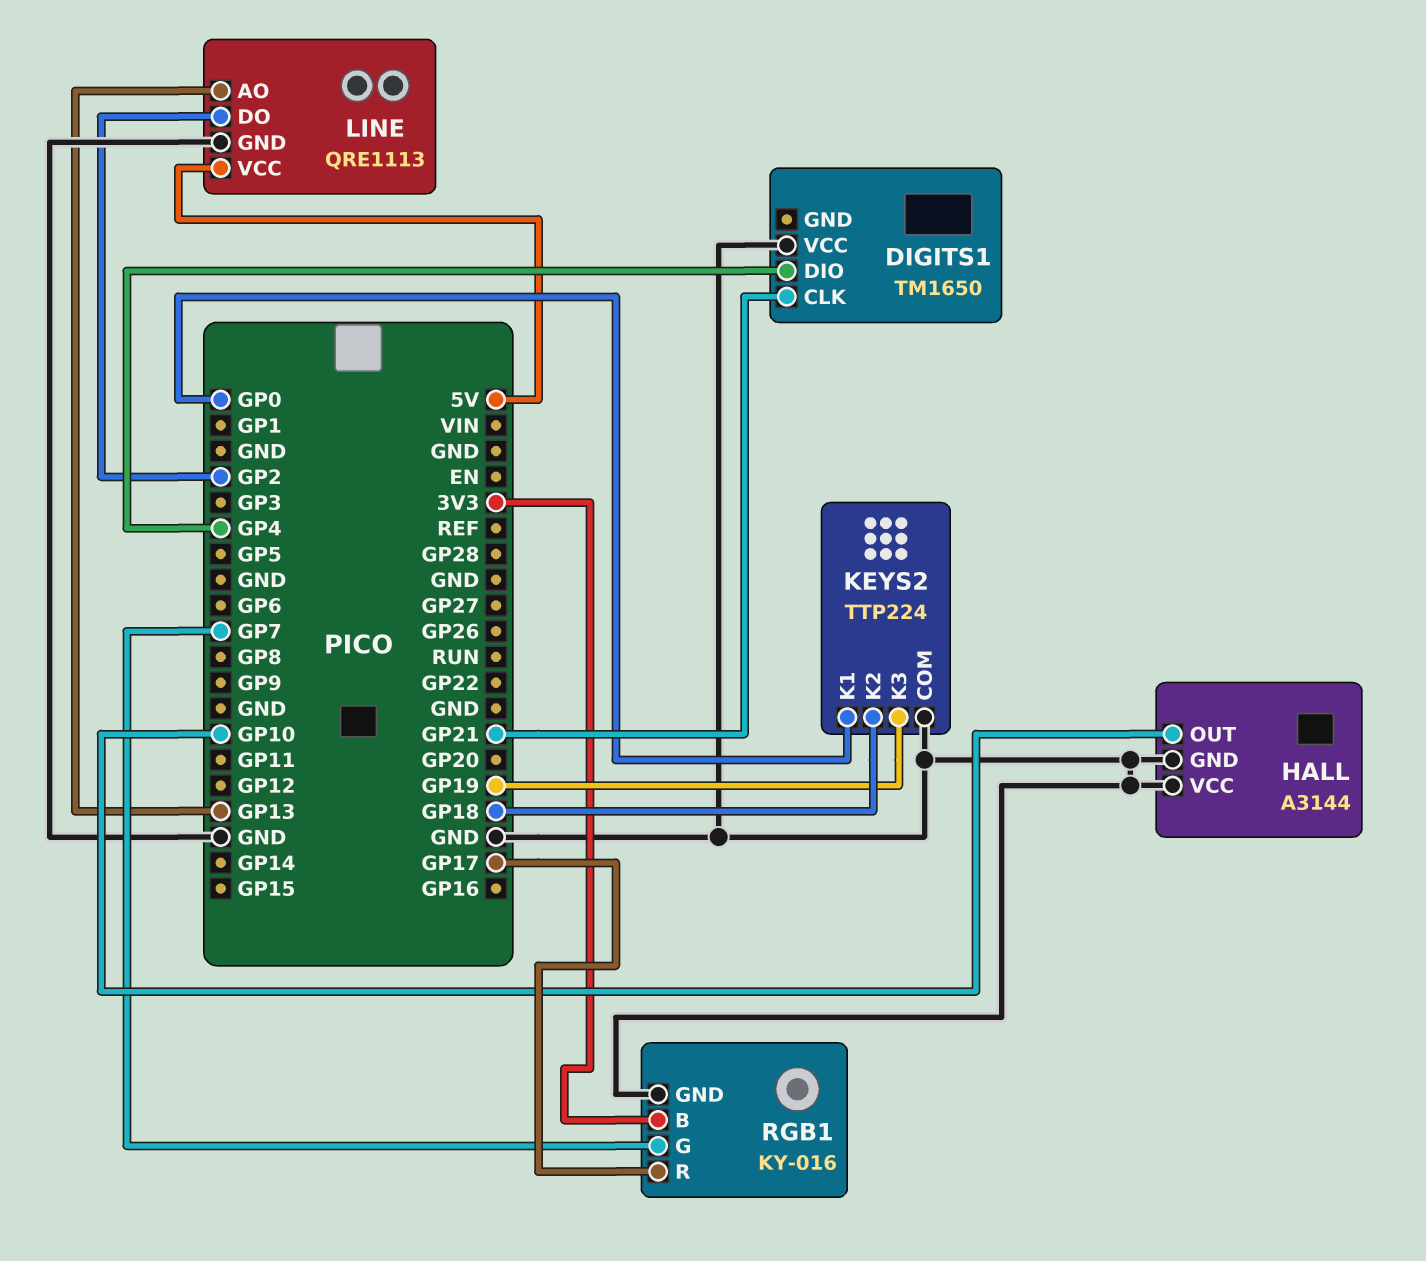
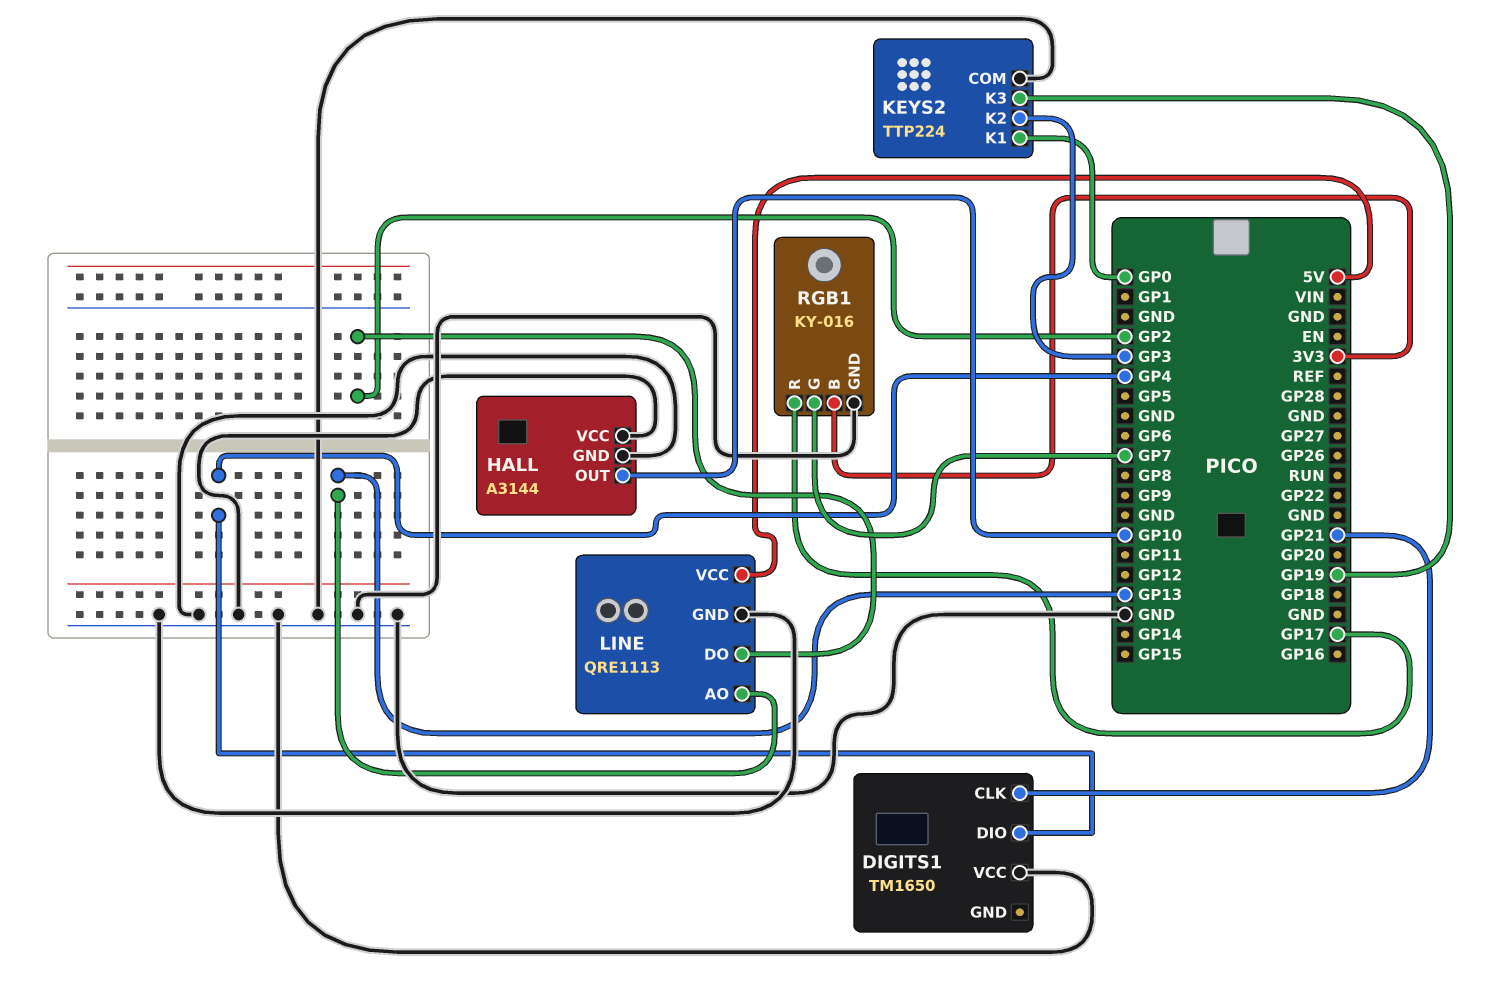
KEYS2 pin K2: GP18 -> GP3

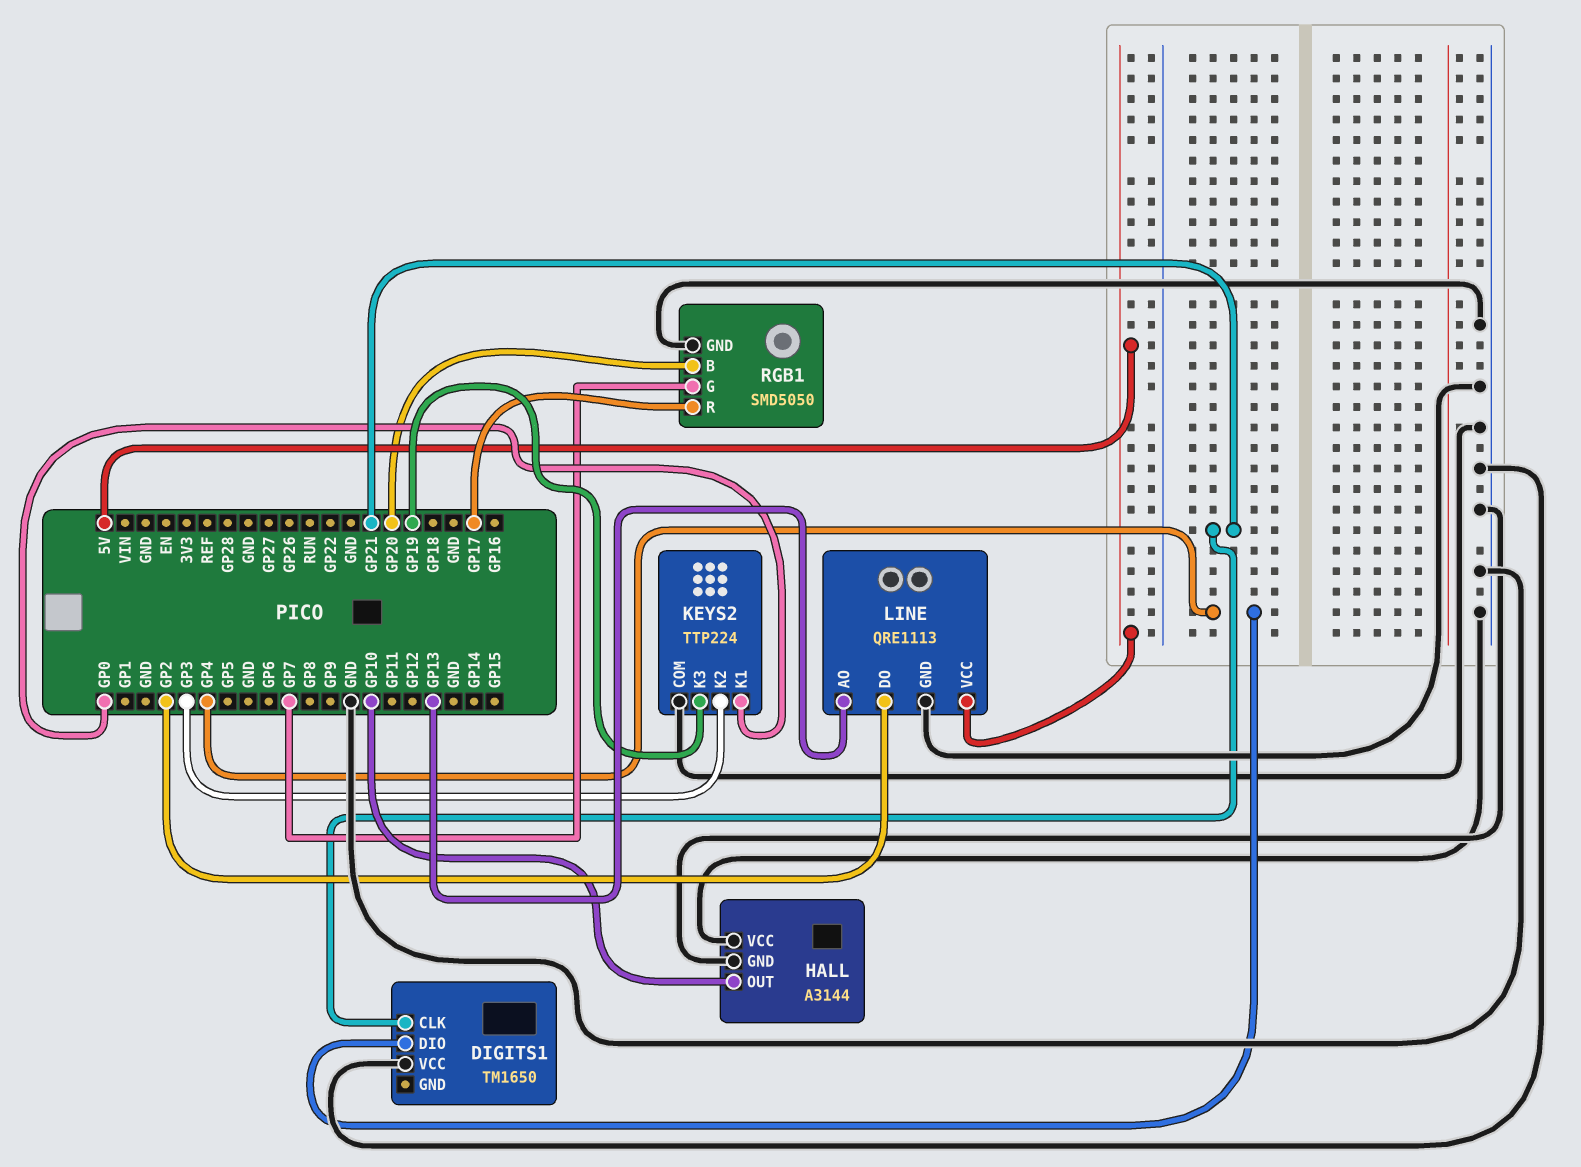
RGB1: KY-016 -> SMD5050
RGB1 pin B: 3V3 -> GP20

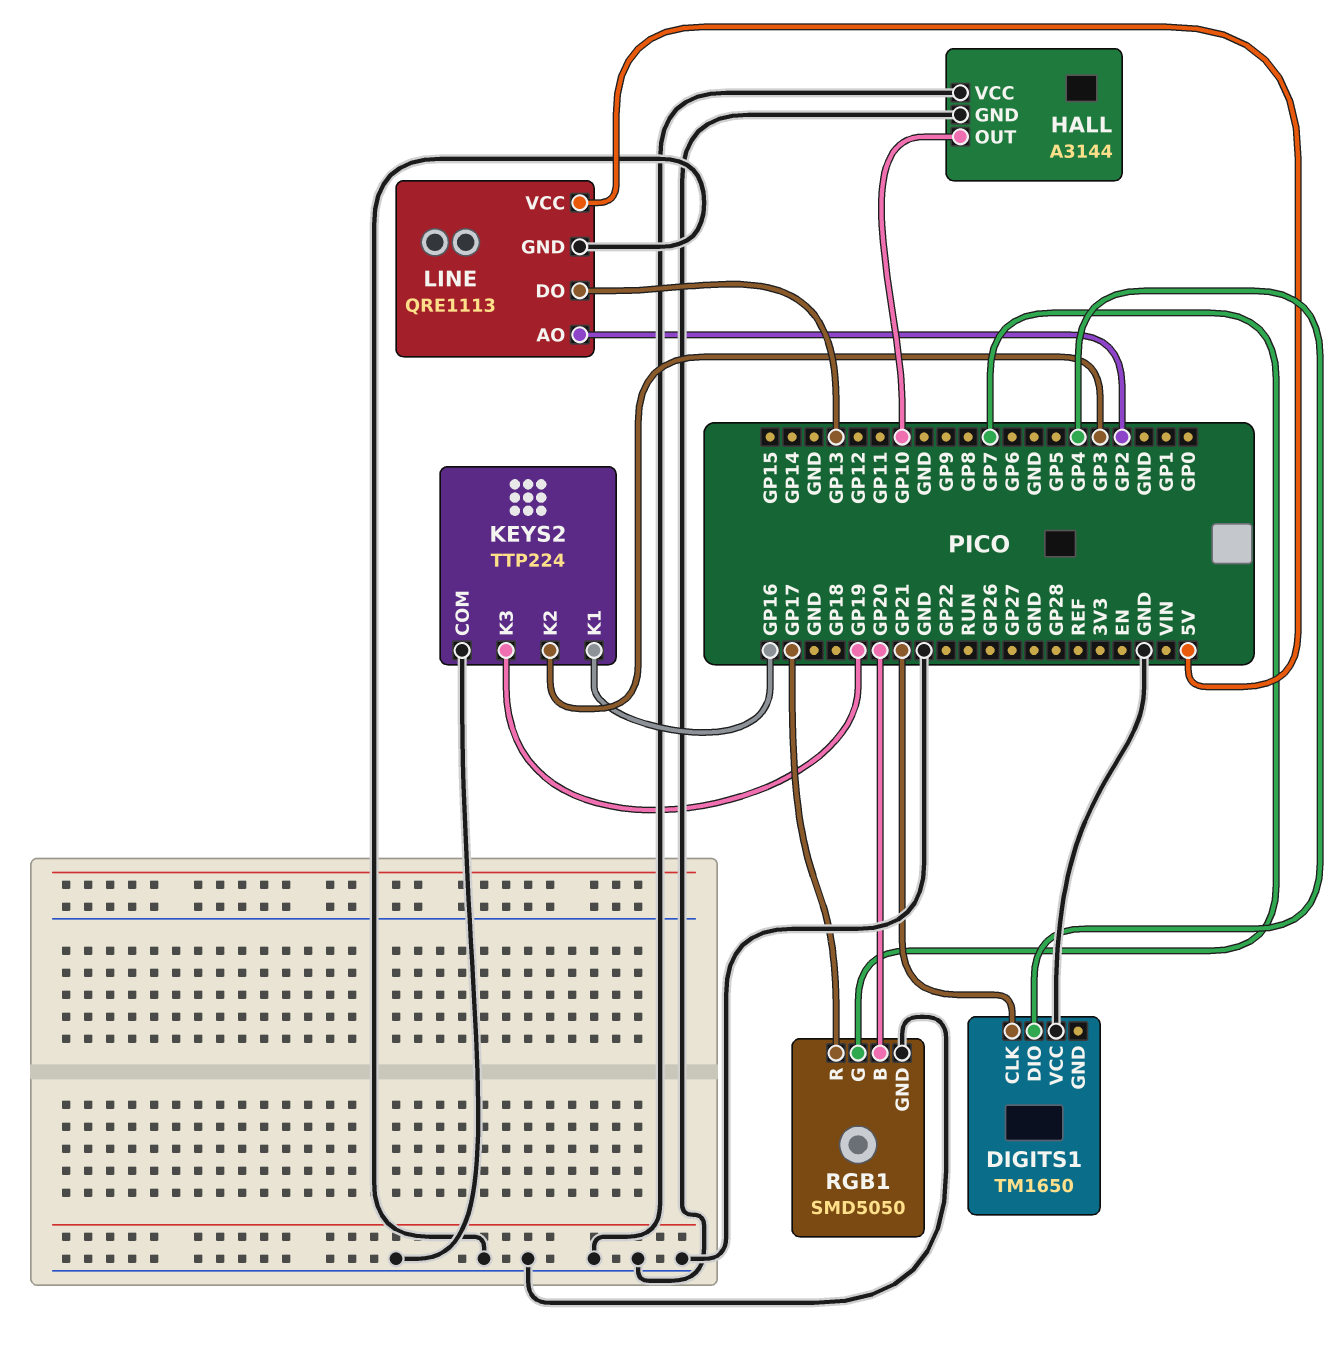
KEYS2 pin K1: GP0 -> GP16
LINE pin AO: GP13 -> GP2
LINE pin DO: GP2 -> GP13

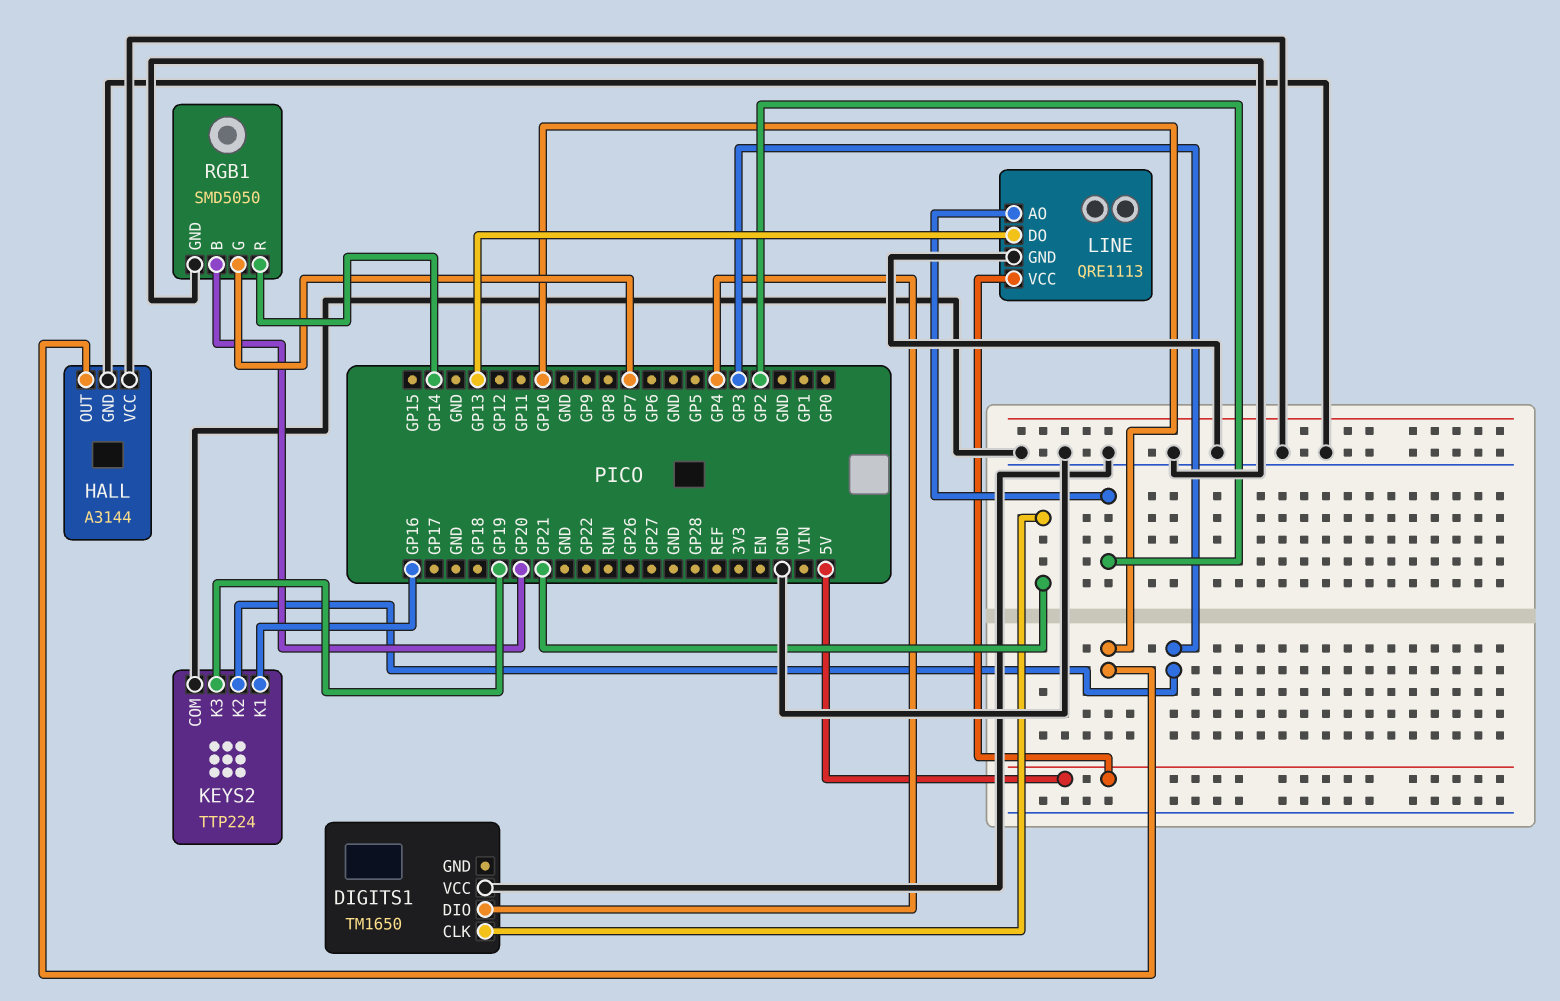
RGB1 pin R: GP17 -> GP14

